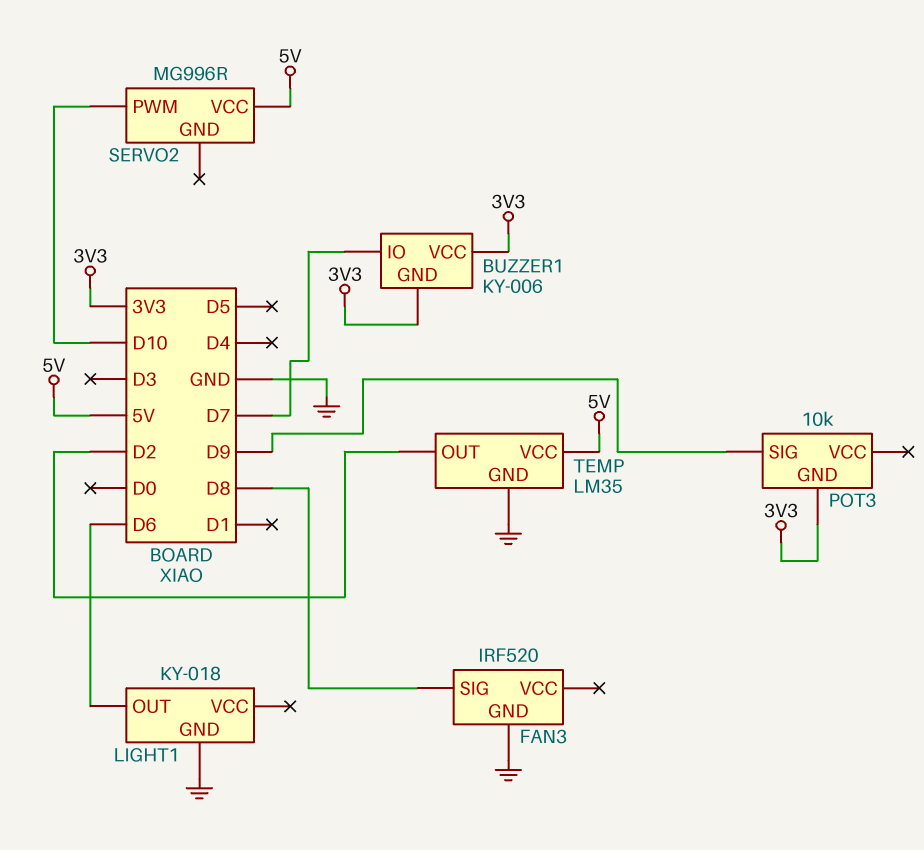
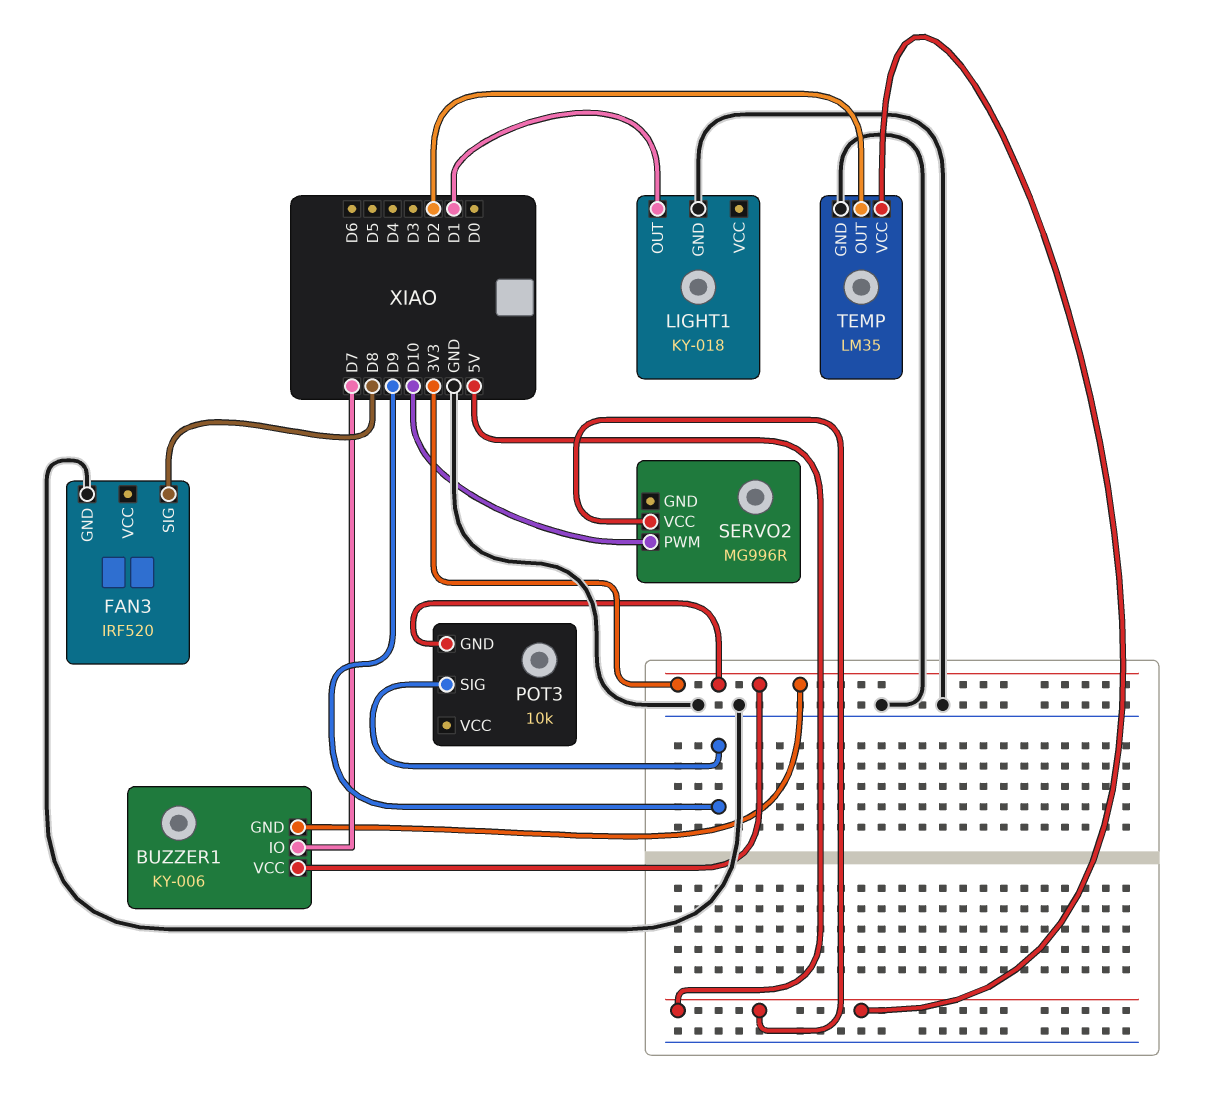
LIGHT1 pin OUT: D6 -> D1

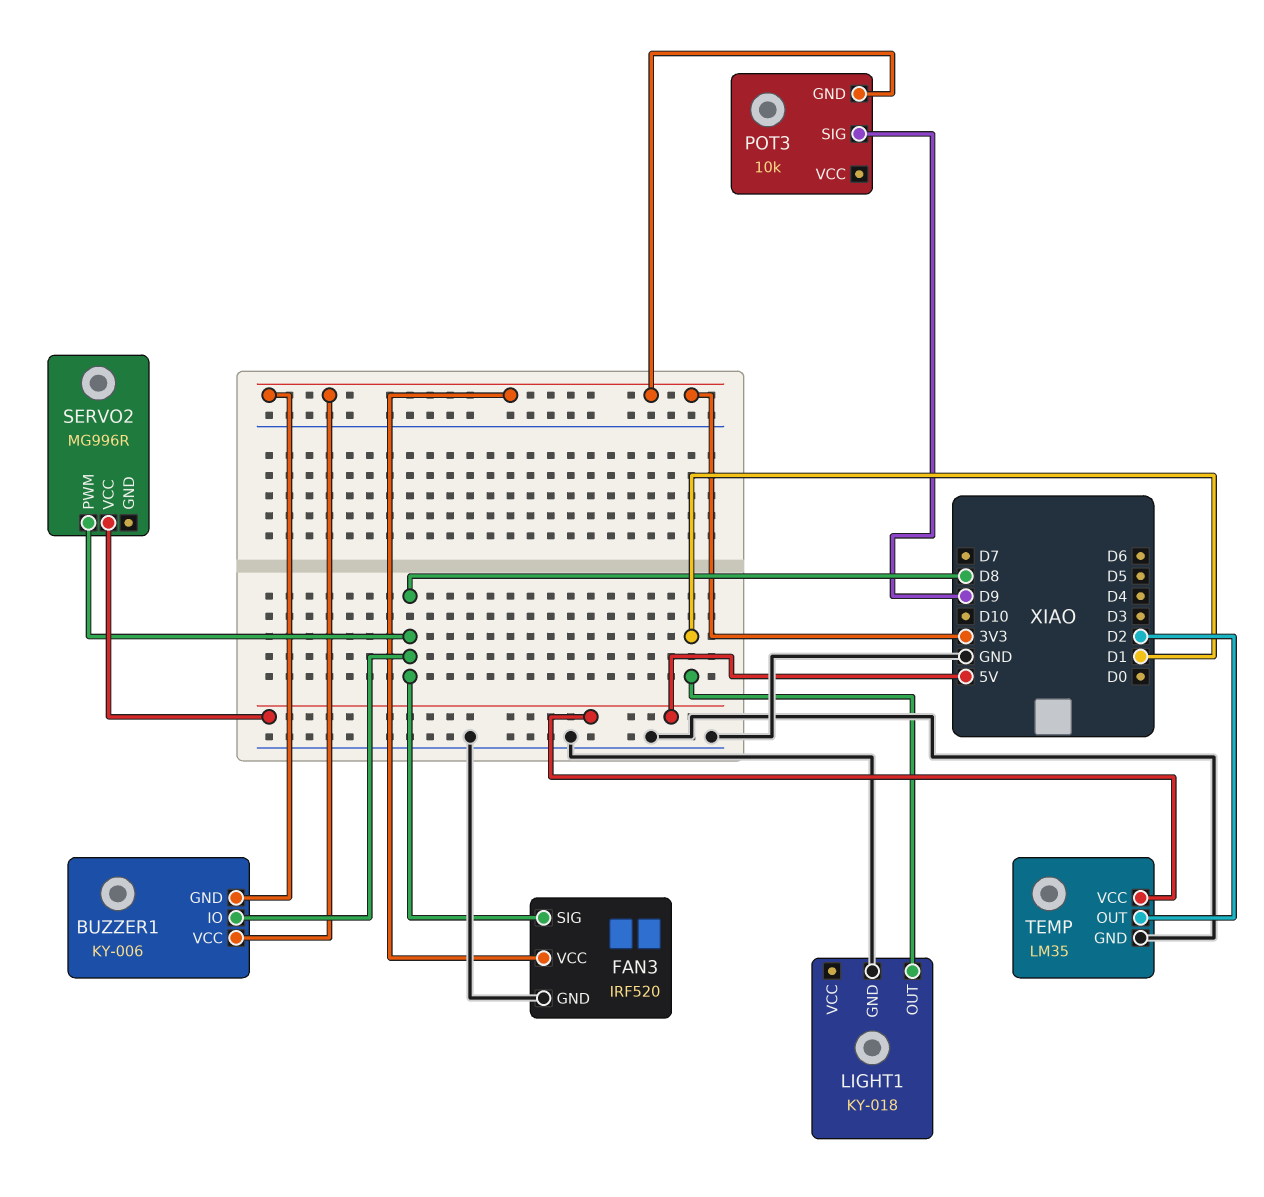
BUZZER1 pin IO: D7 -> D8
FAN3 pin VCC: none -> 3V3
SERVO2 pin PWM: D10 -> D8

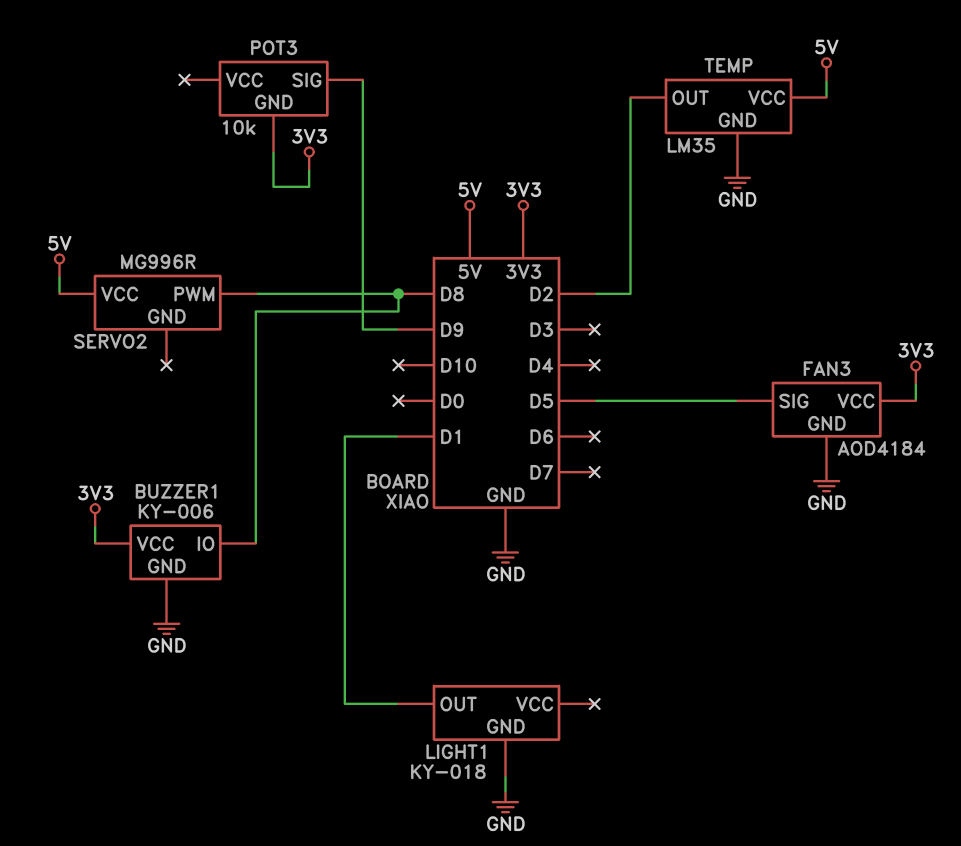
BUZZER1 pin GND: 3V3 -> GND
FAN3: IRF520 -> AOD4184
FAN3 pin SIG: D8 -> D5

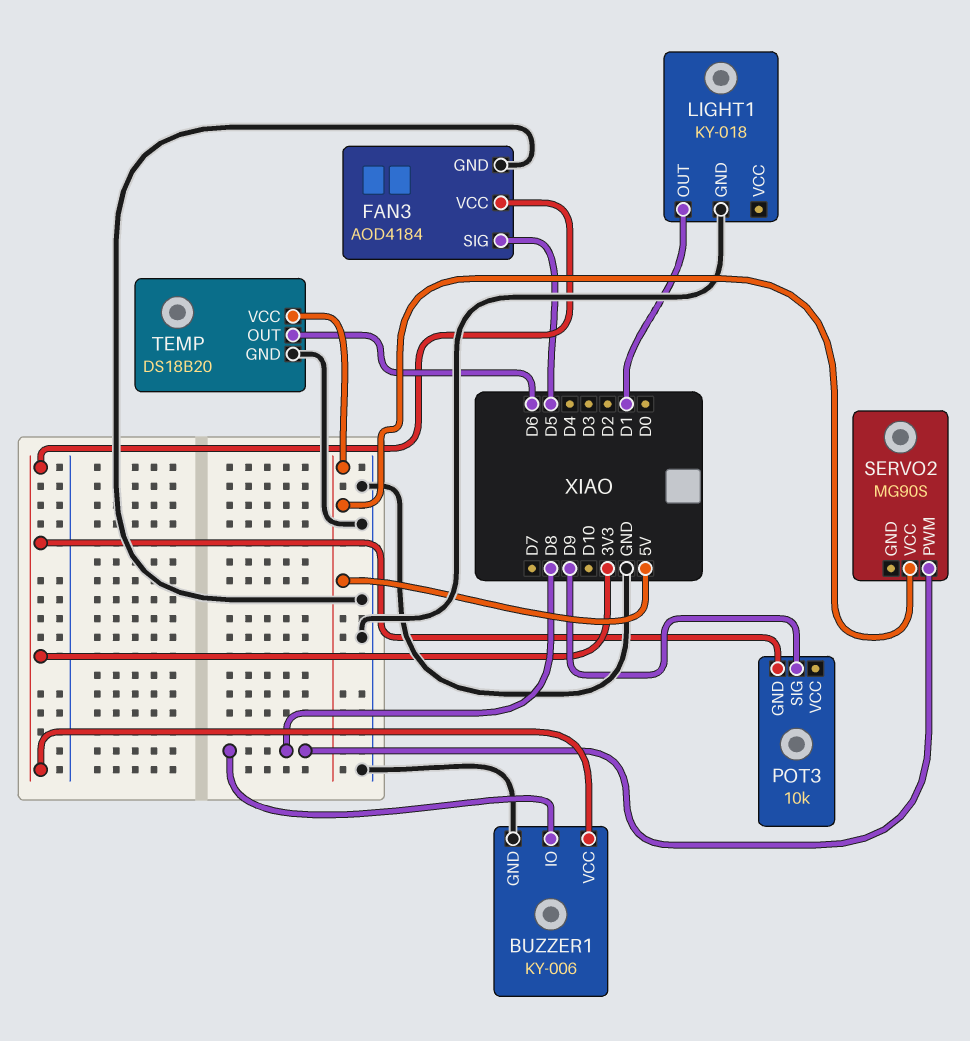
SERVO2: MG996R -> MG90S
TEMP: LM35 -> DS18B20
TEMP pin OUT: D2 -> D6

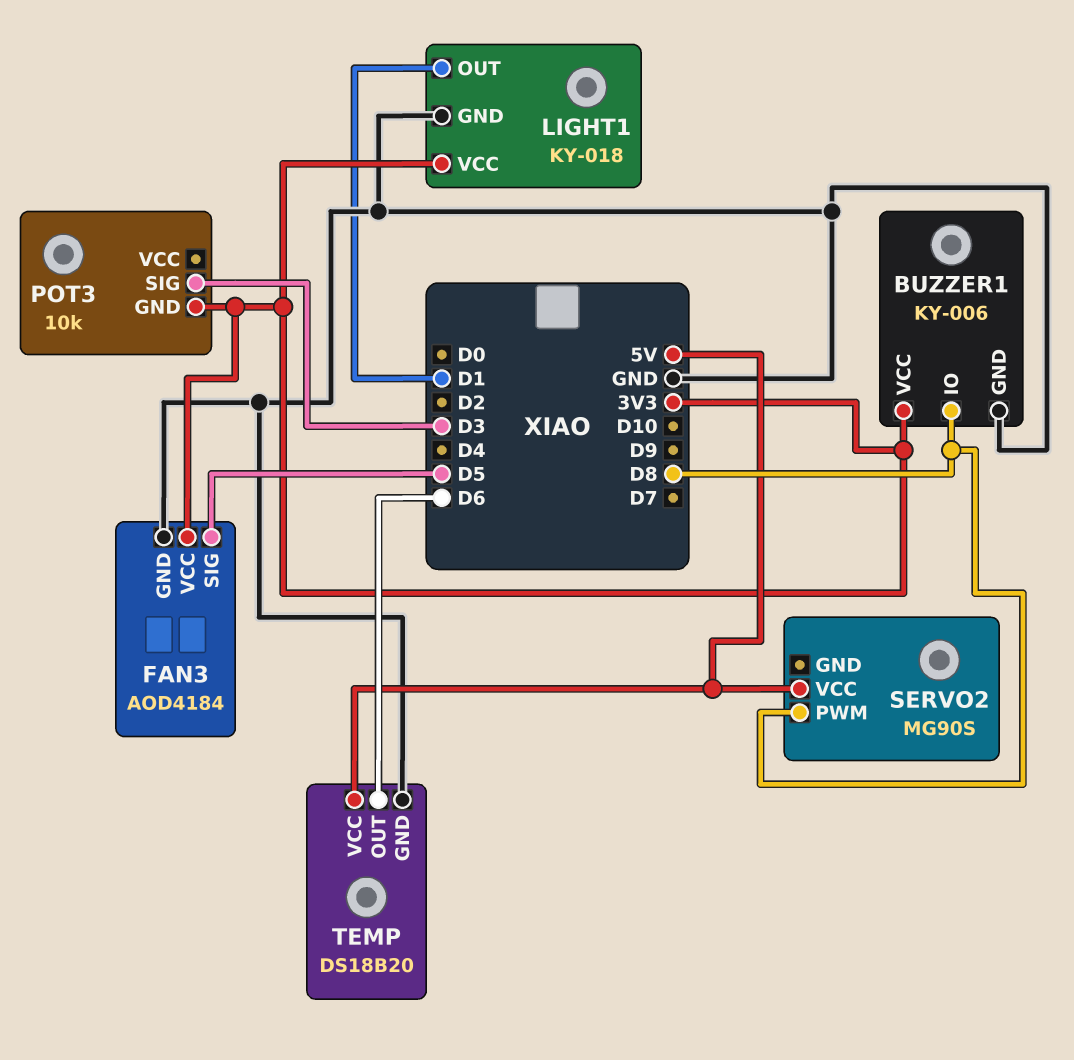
LIGHT1 pin VCC: none -> 3V3
POT3 pin SIG: D9 -> D3

